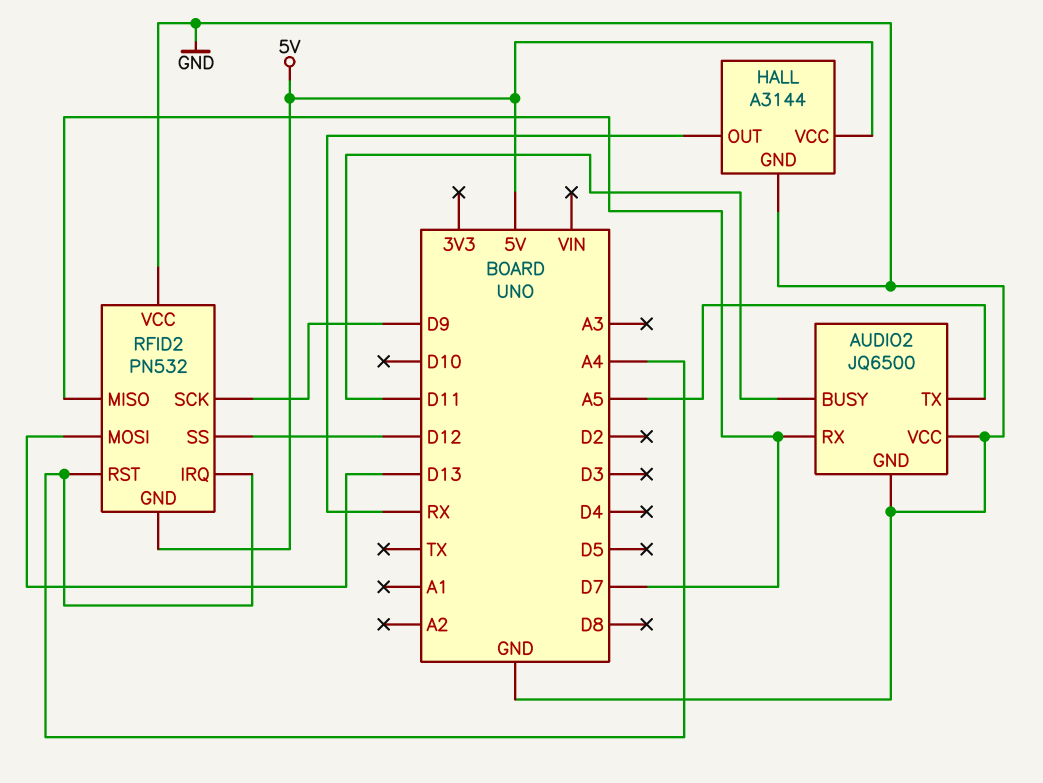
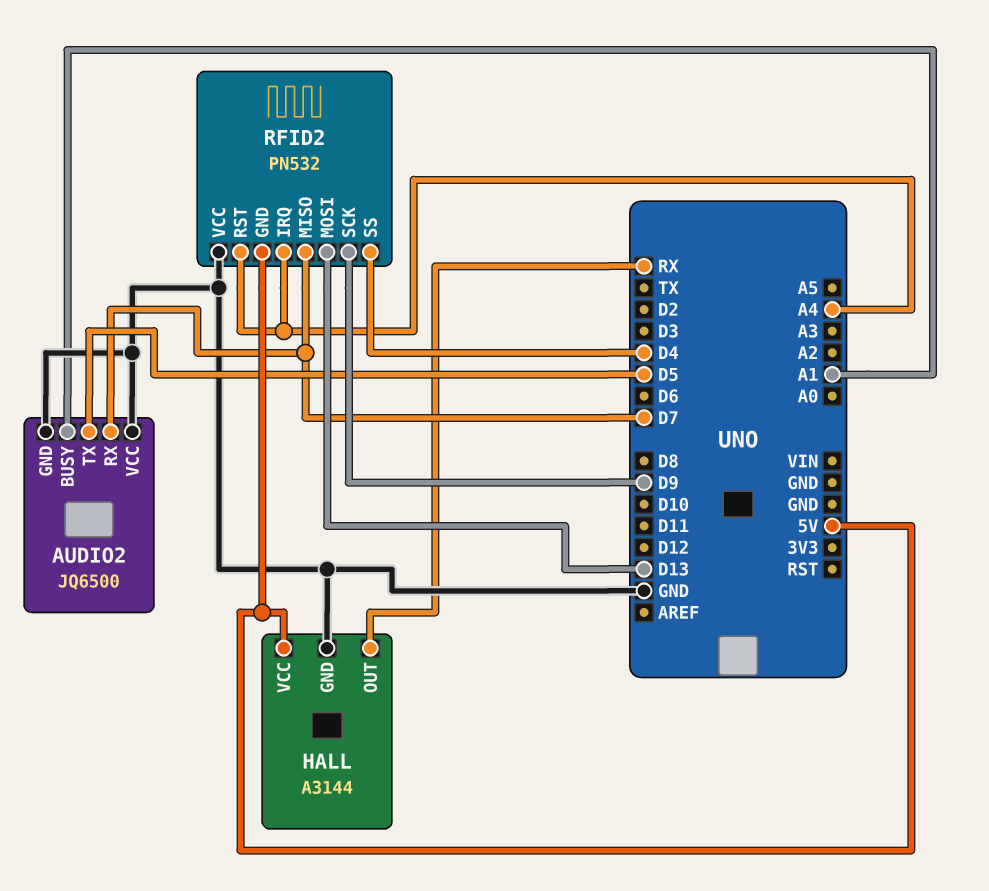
AUDIO2 pin BUSY: D11 -> A1
AUDIO2 pin TX: A5 -> D5
RFID2 pin SS: D12 -> D4

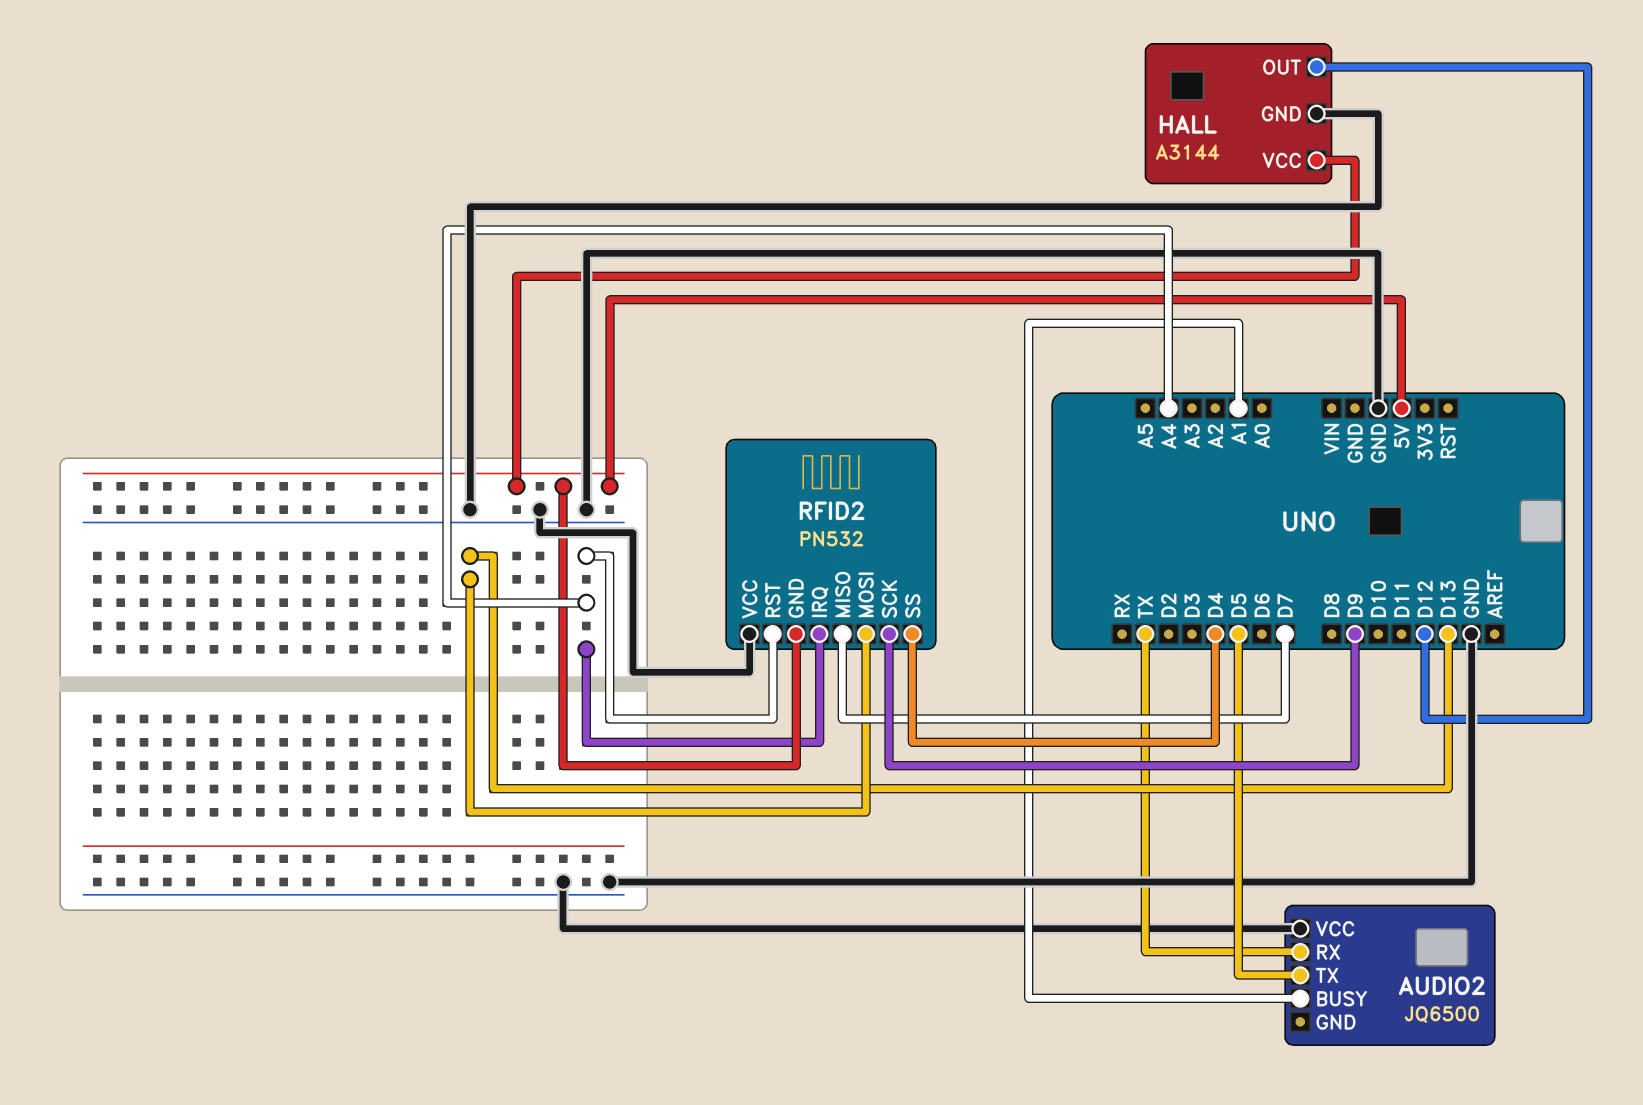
AUDIO2 pin GND: GND -> none
AUDIO2 pin RX: D7 -> TX
HALL pin OUT: RX -> D12

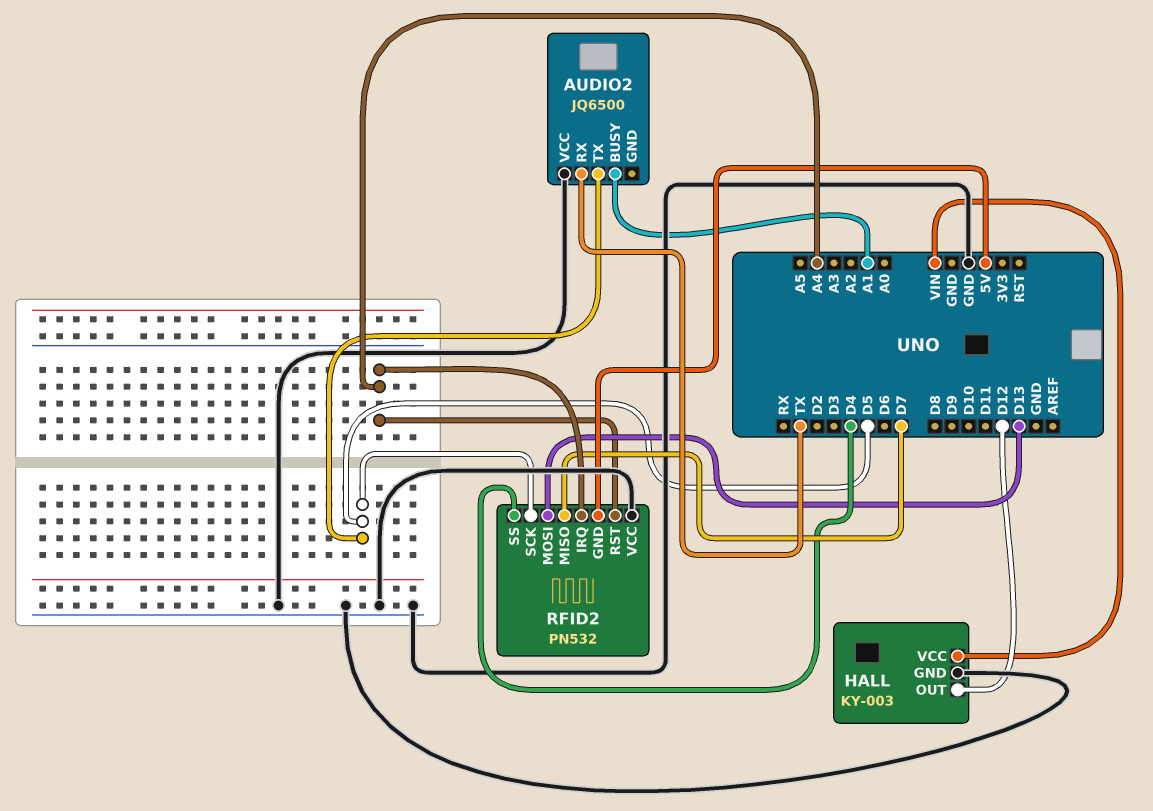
HALL: A3144 -> KY-003
HALL pin VCC: 5V -> VIN
RFID2 pin SCK: D9 -> D5

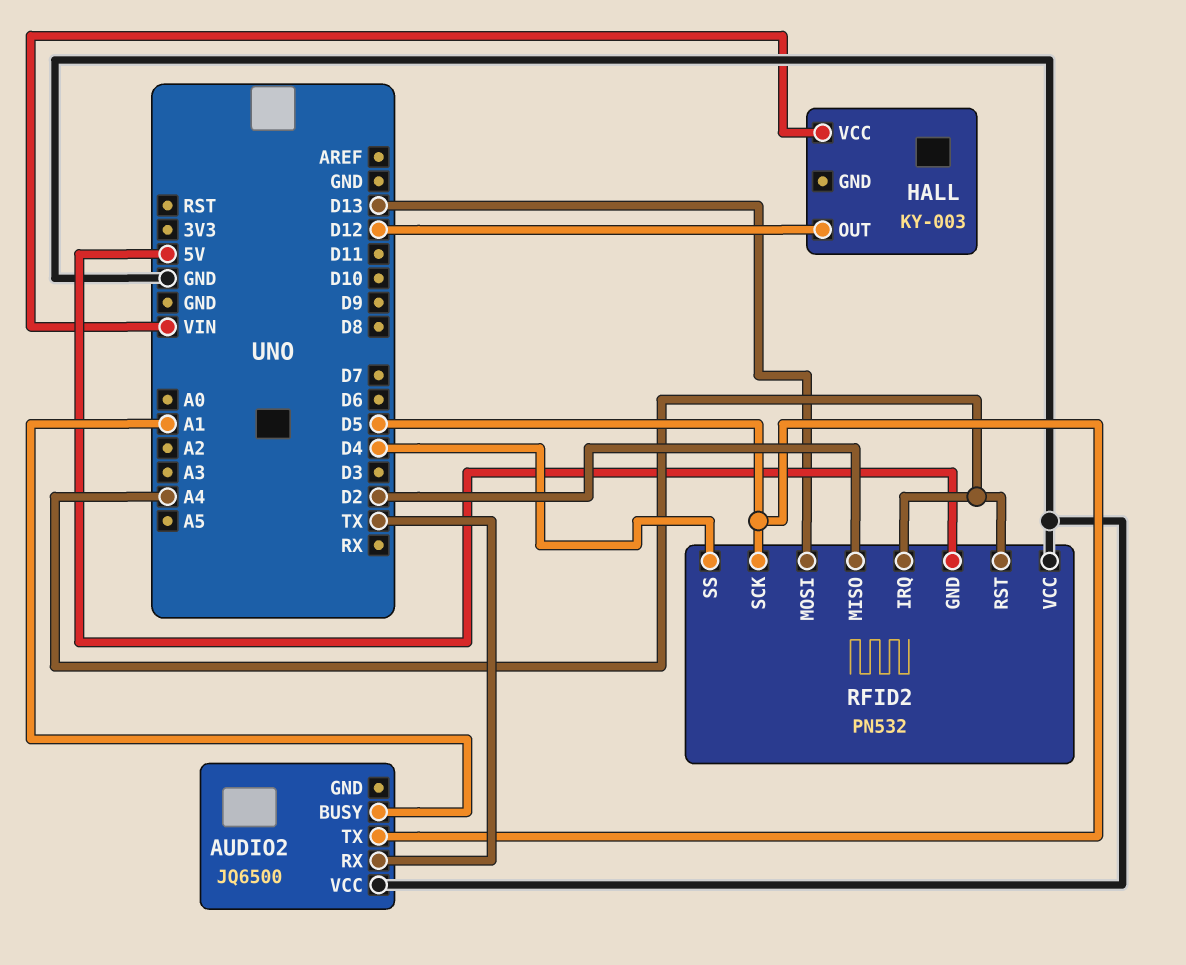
HALL pin GND: GND -> none
RFID2 pin MISO: D7 -> D2

